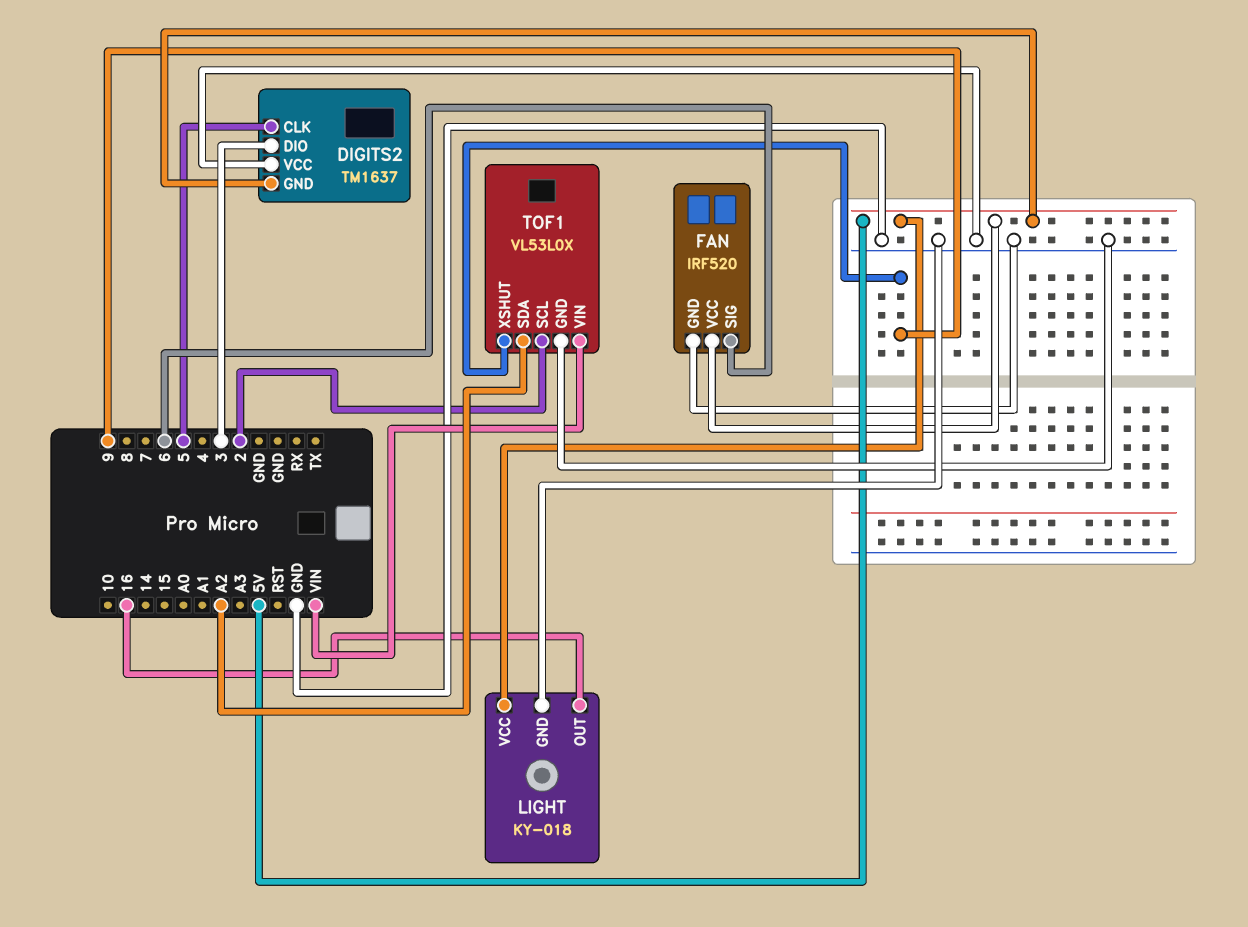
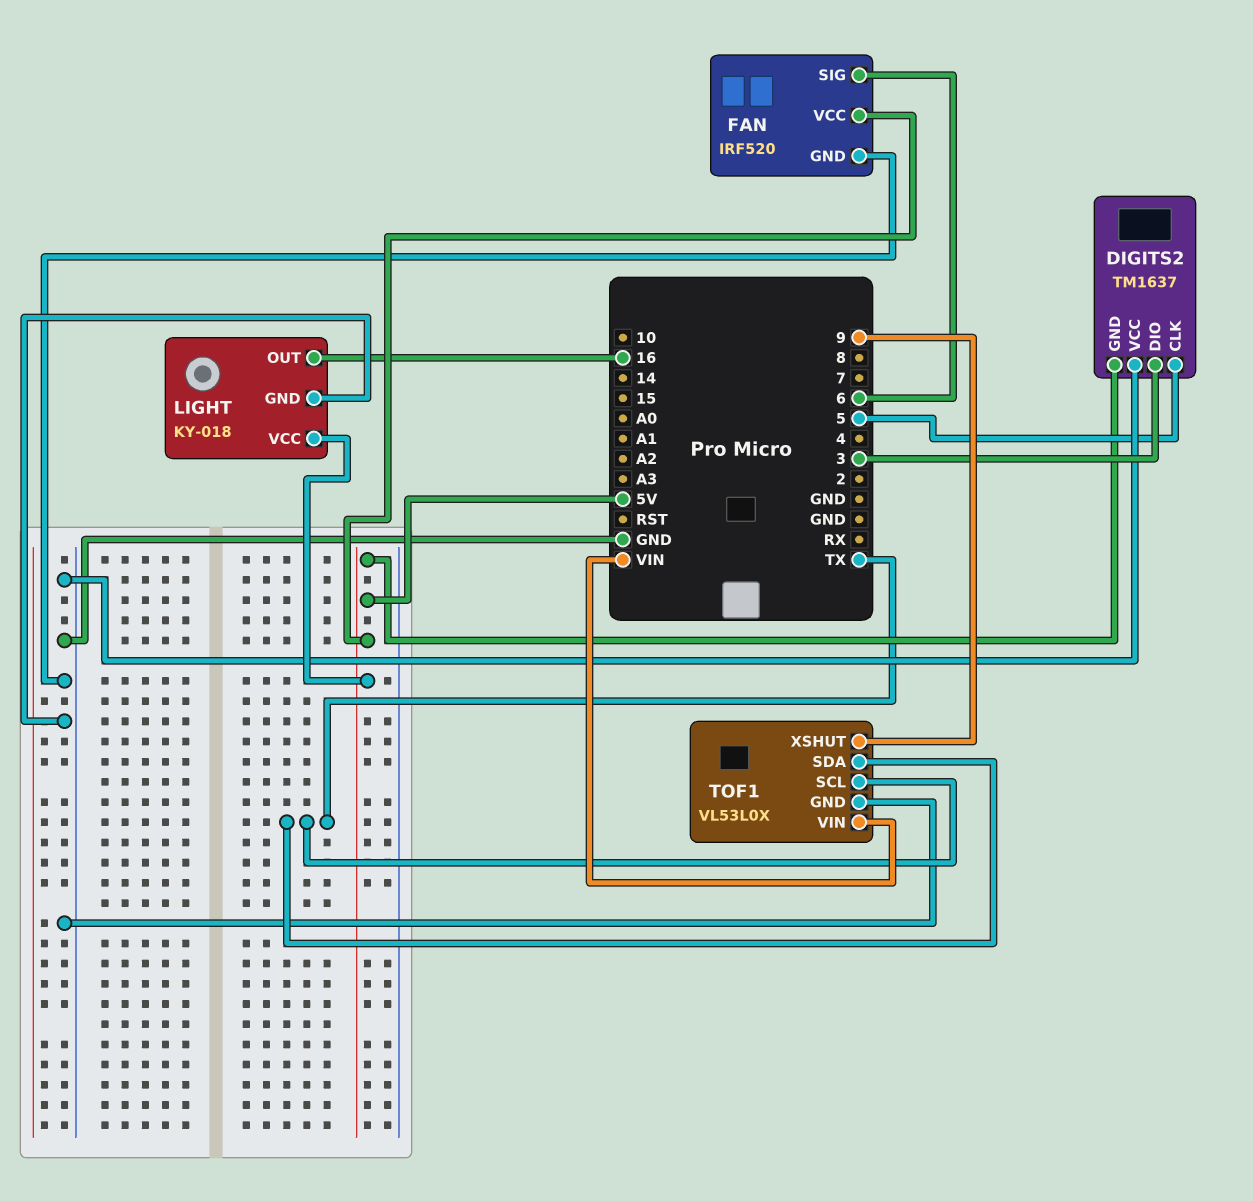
TOF1 pin SCL: 2 -> TX
TOF1 pin SDA: A2 -> TX

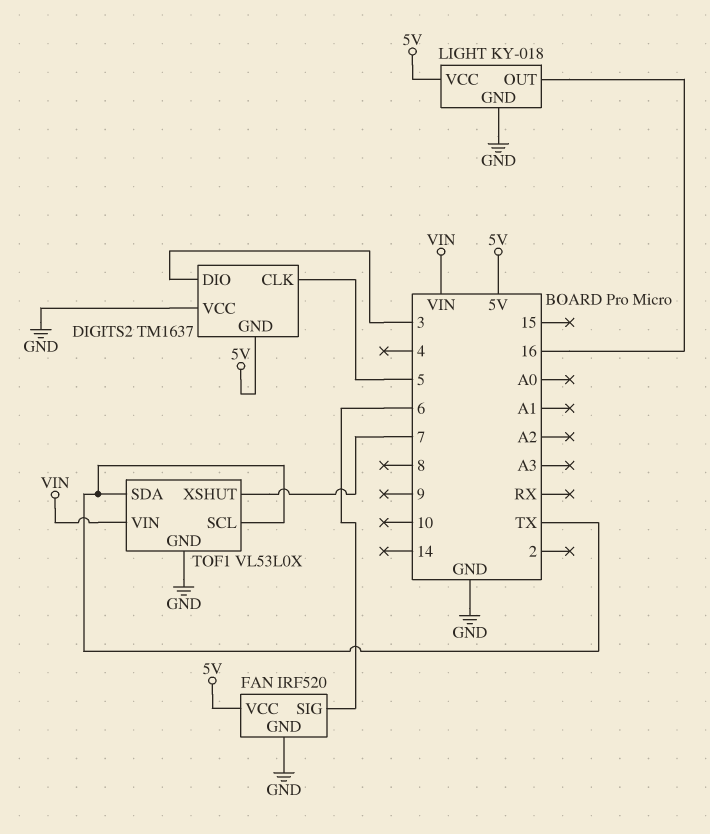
TOF1 pin XSHUT: 9 -> 7

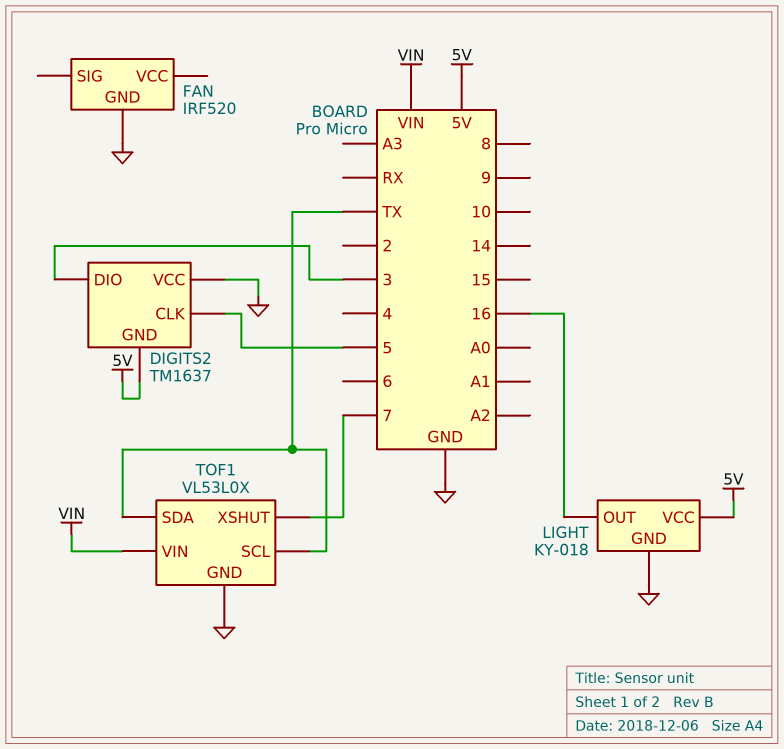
FAN pin SIG: 6 -> none
FAN pin VCC: 5V -> none

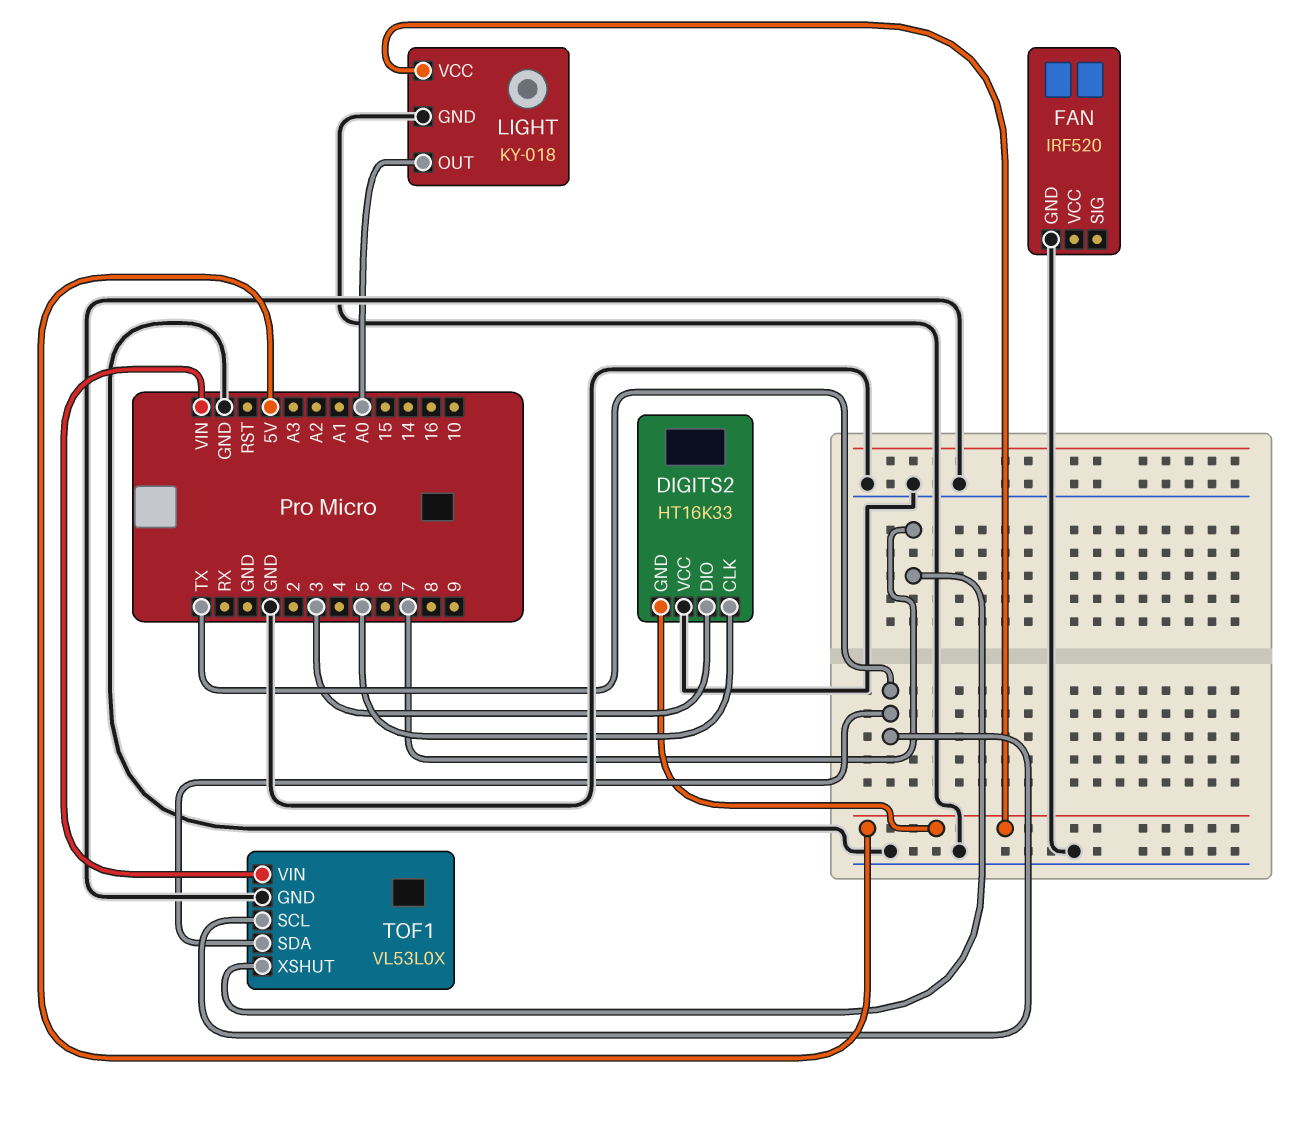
DIGITS2: TM1637 -> HT16K33
LIGHT pin OUT: 16 -> A0

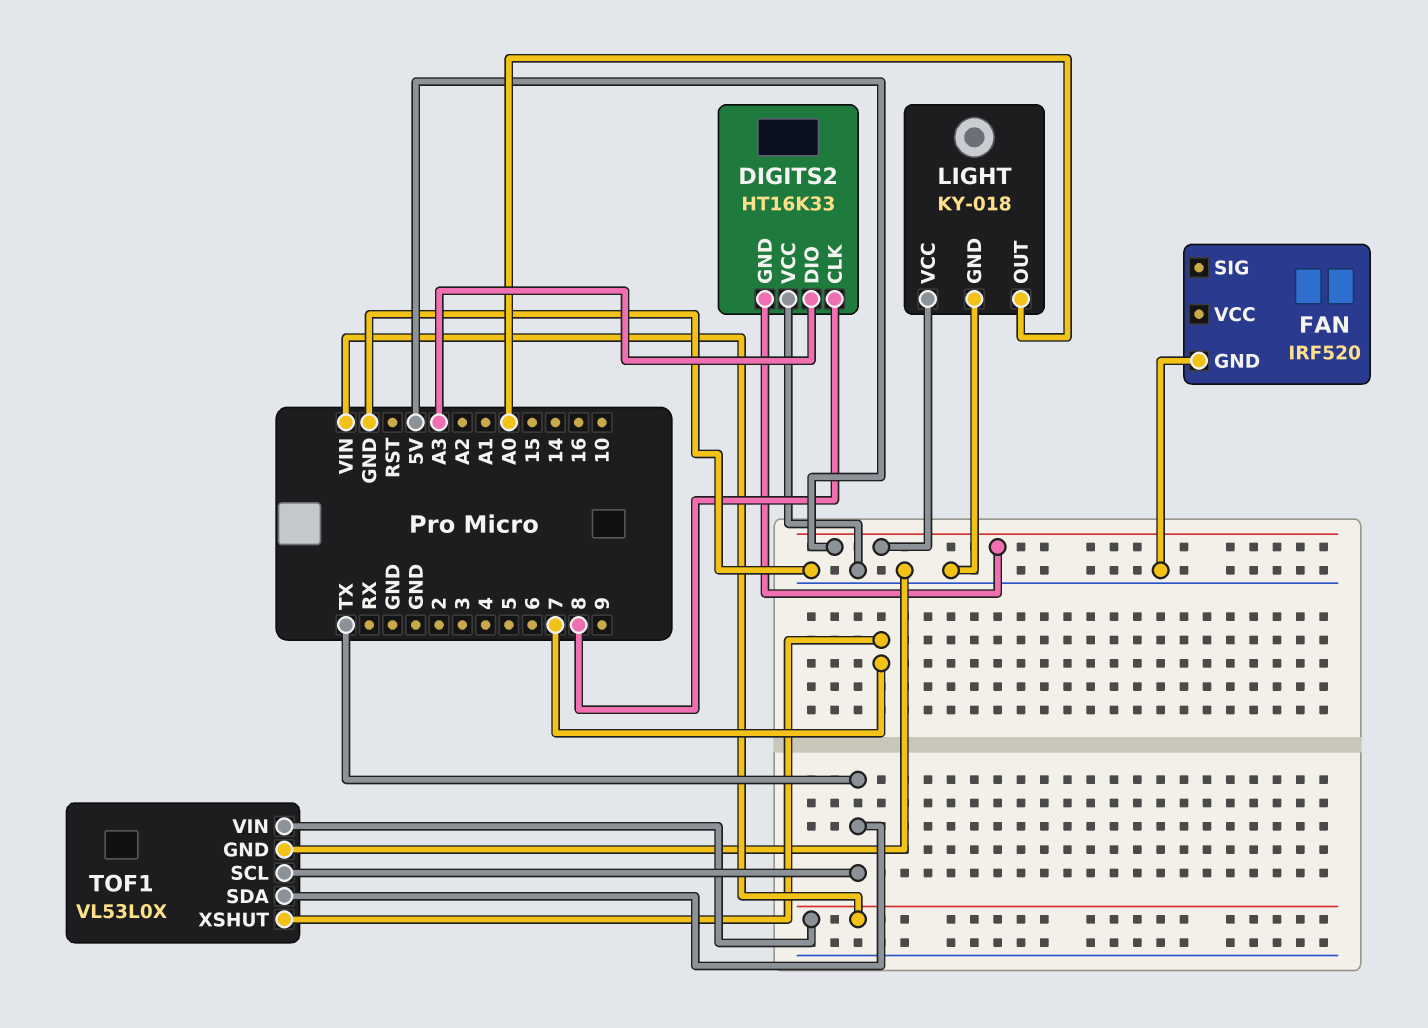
DIGITS2 pin CLK: 5 -> 8
DIGITS2 pin DIO: 3 -> A3

